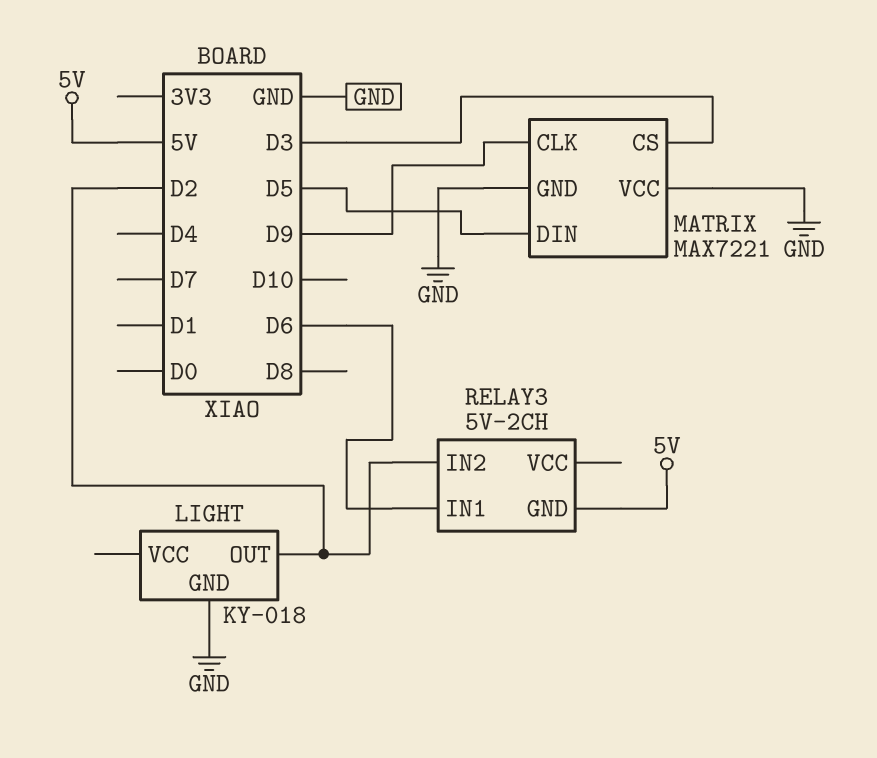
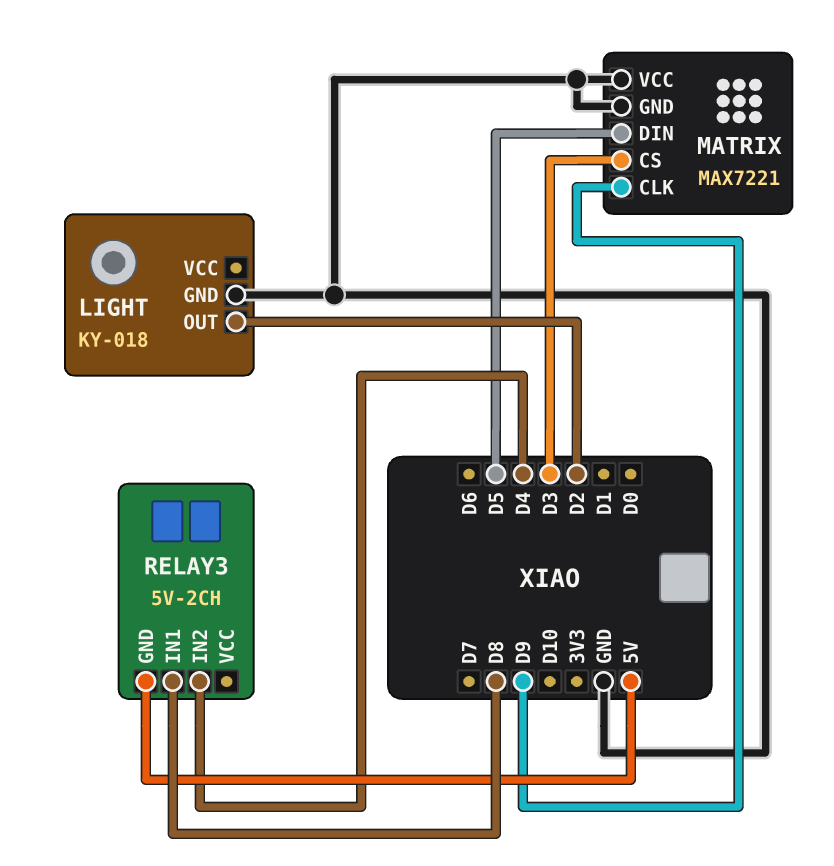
RELAY3 pin IN1: D6 -> D8
RELAY3 pin IN2: D2 -> D4

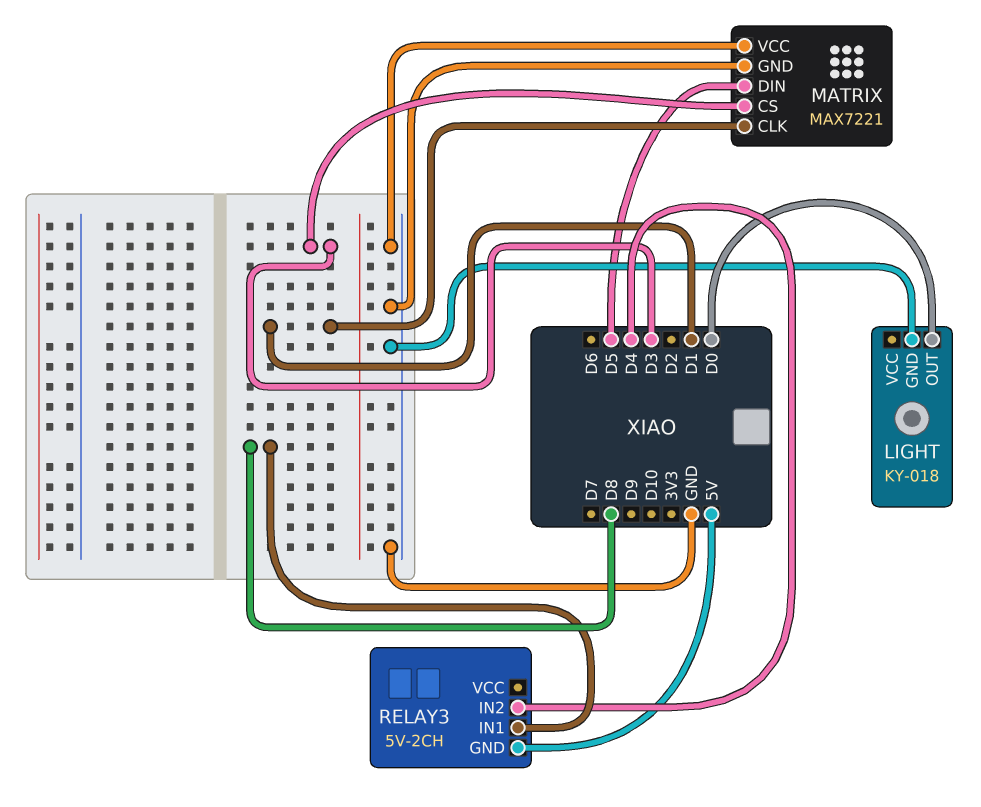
LIGHT pin OUT: D2 -> D0
MATRIX pin CLK: D9 -> D1

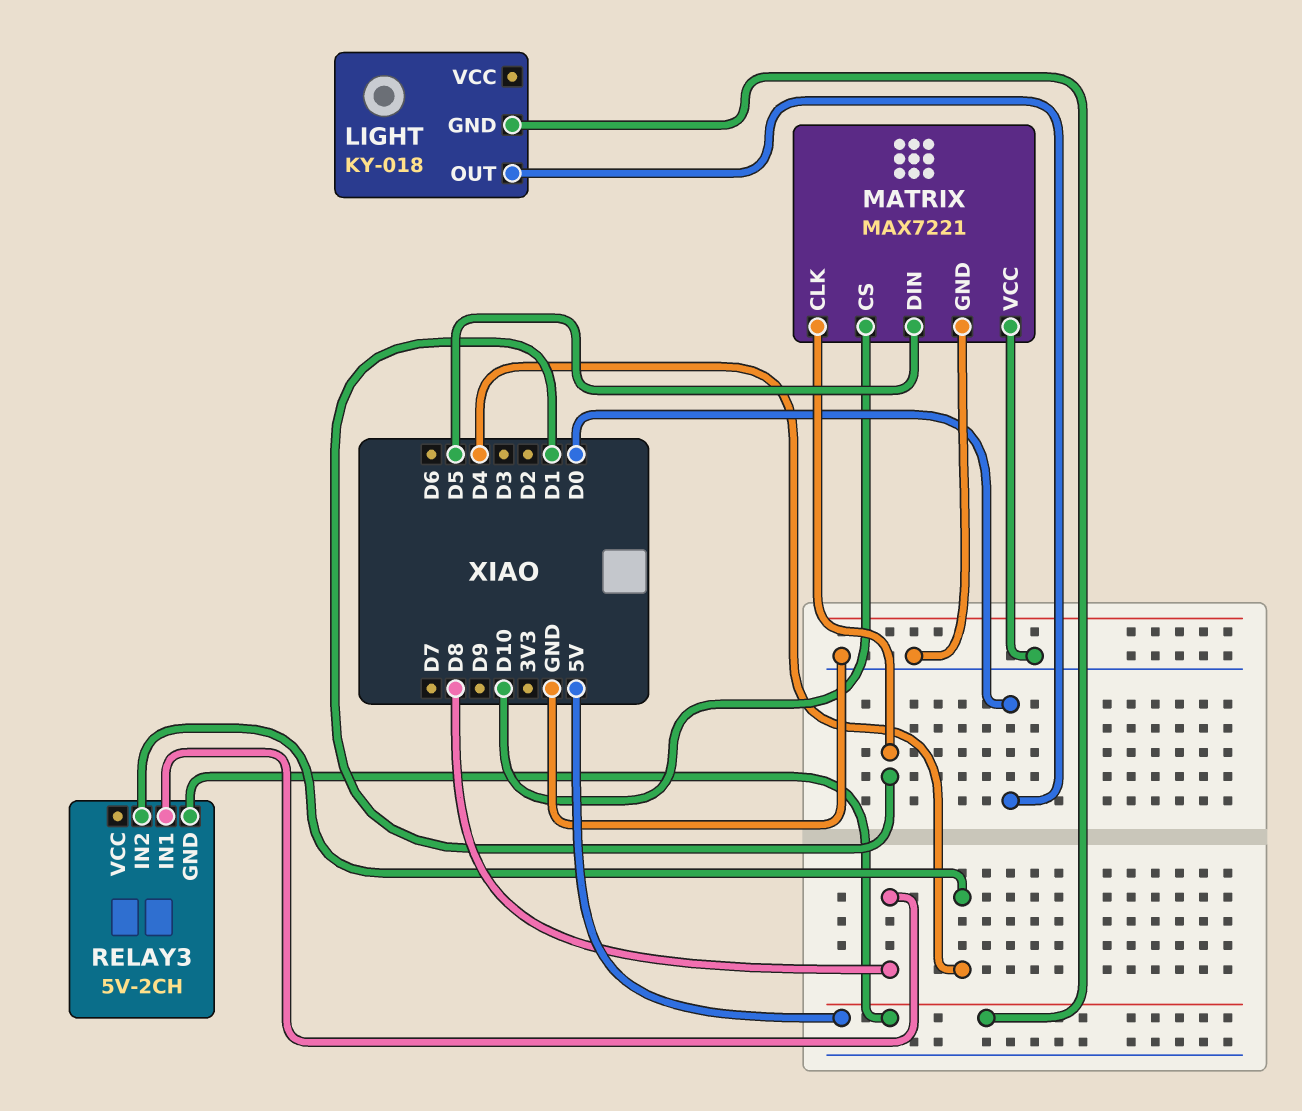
LIGHT pin GND: GND -> 5V
MATRIX pin CS: D3 -> D10

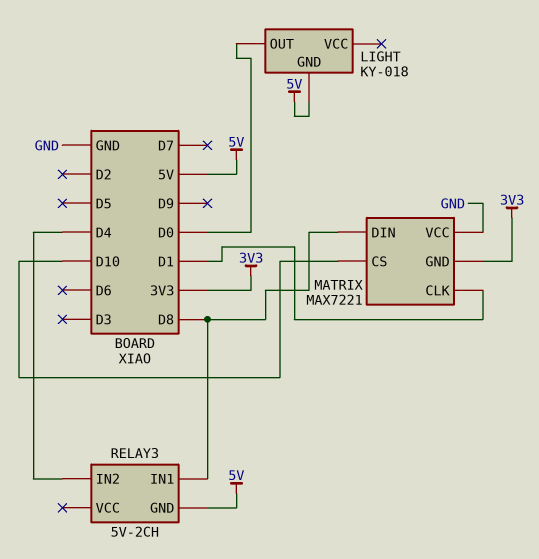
MATRIX pin DIN: D5 -> D8
MATRIX pin GND: GND -> 3V3

